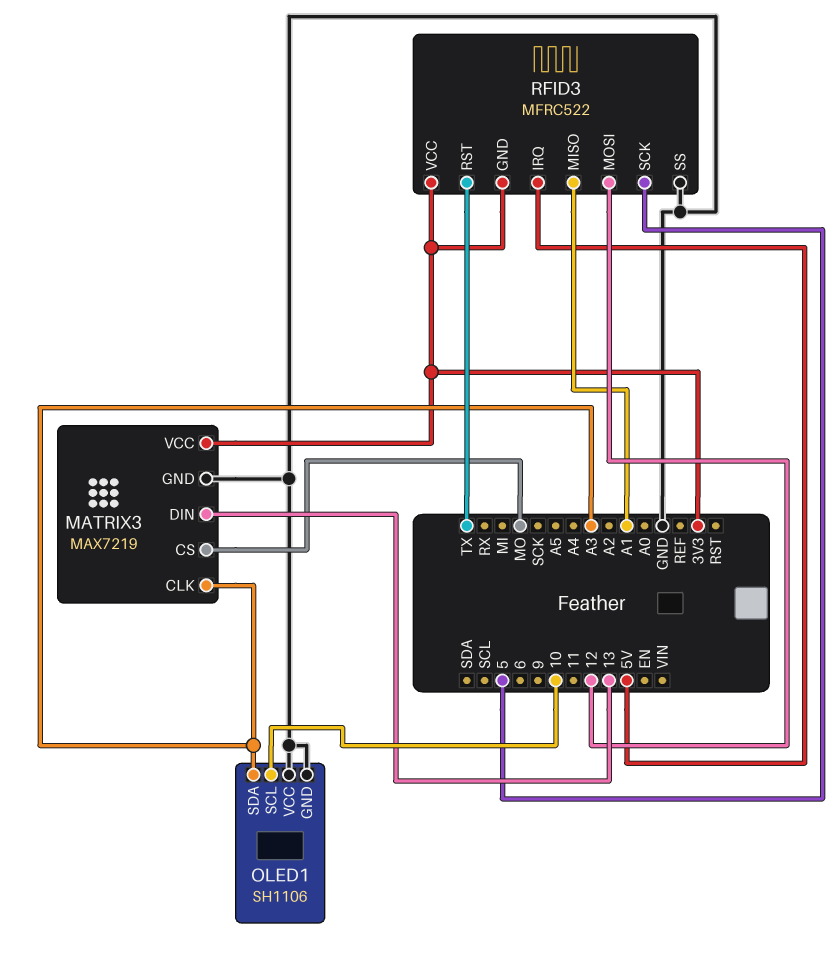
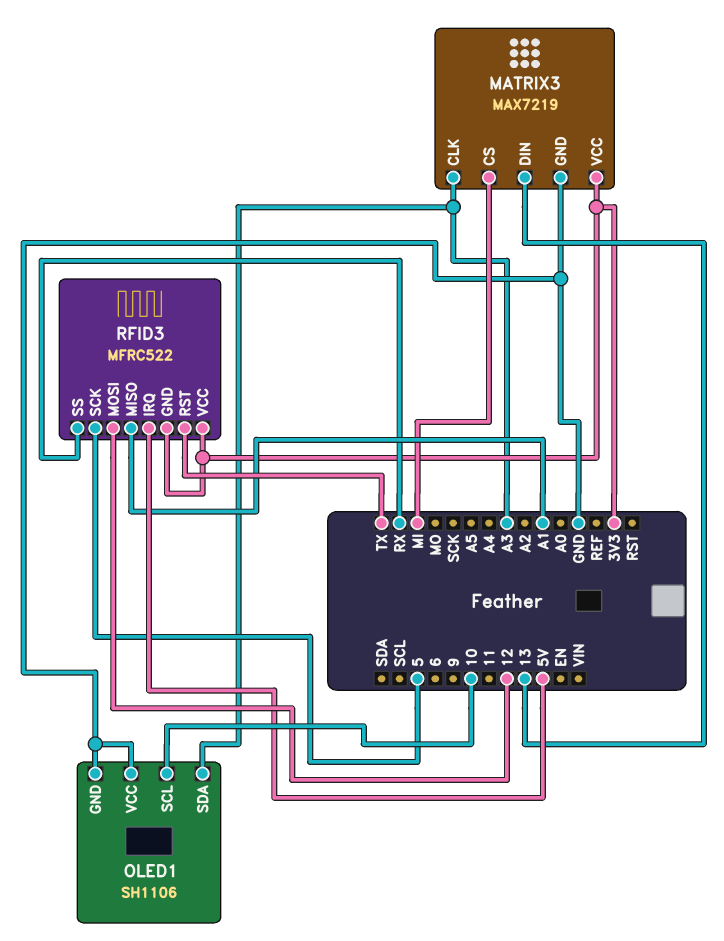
MATRIX3 pin CS: MO -> MI
RFID3 pin SS: GND -> RX

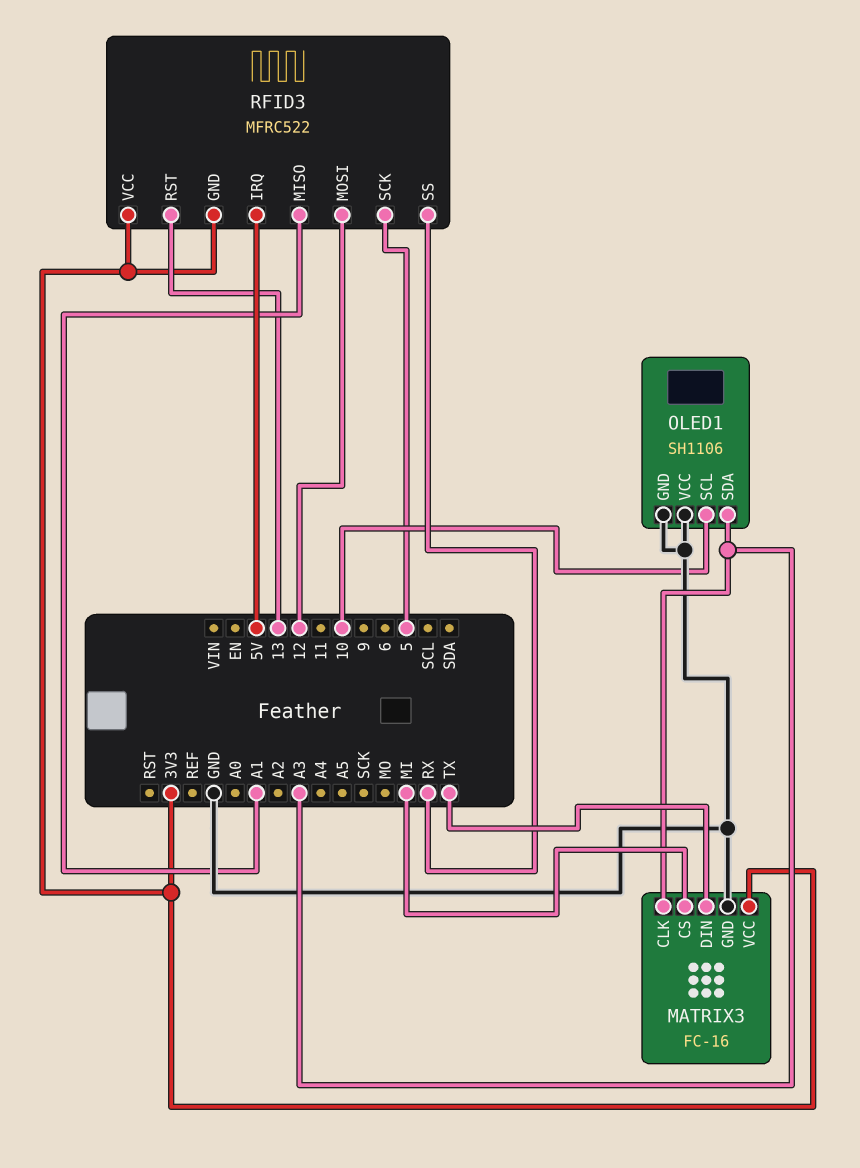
MATRIX3: MAX7219 -> FC-16
MATRIX3 pin DIN: 13 -> TX
RFID3 pin RST: TX -> 13

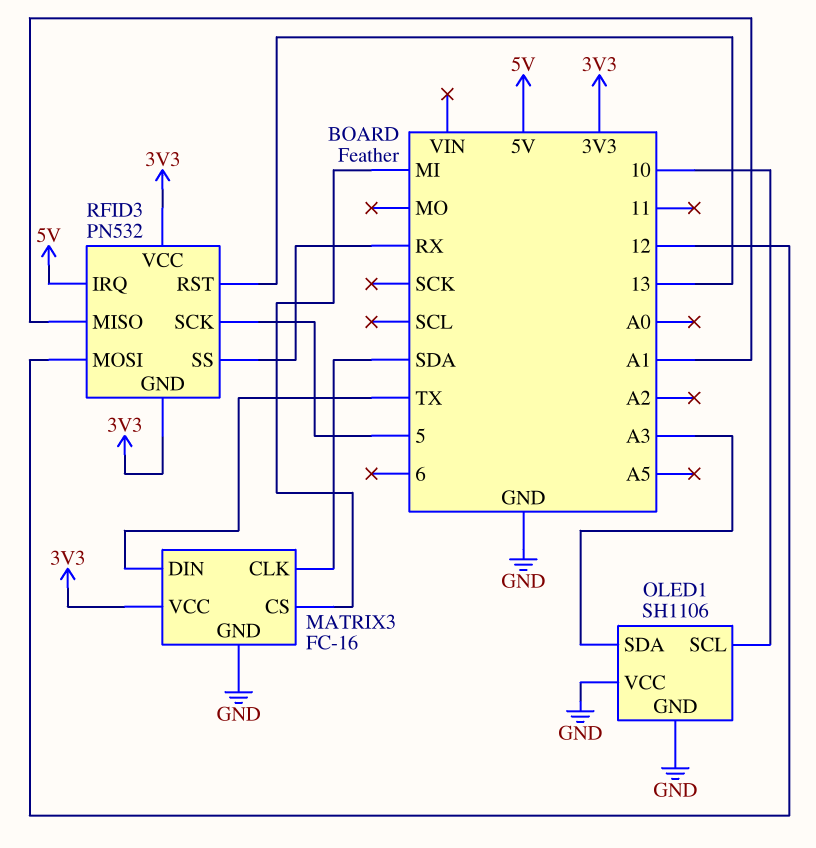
MATRIX3 pin CLK: A3 -> SDA
RFID3: MFRC522 -> PN532

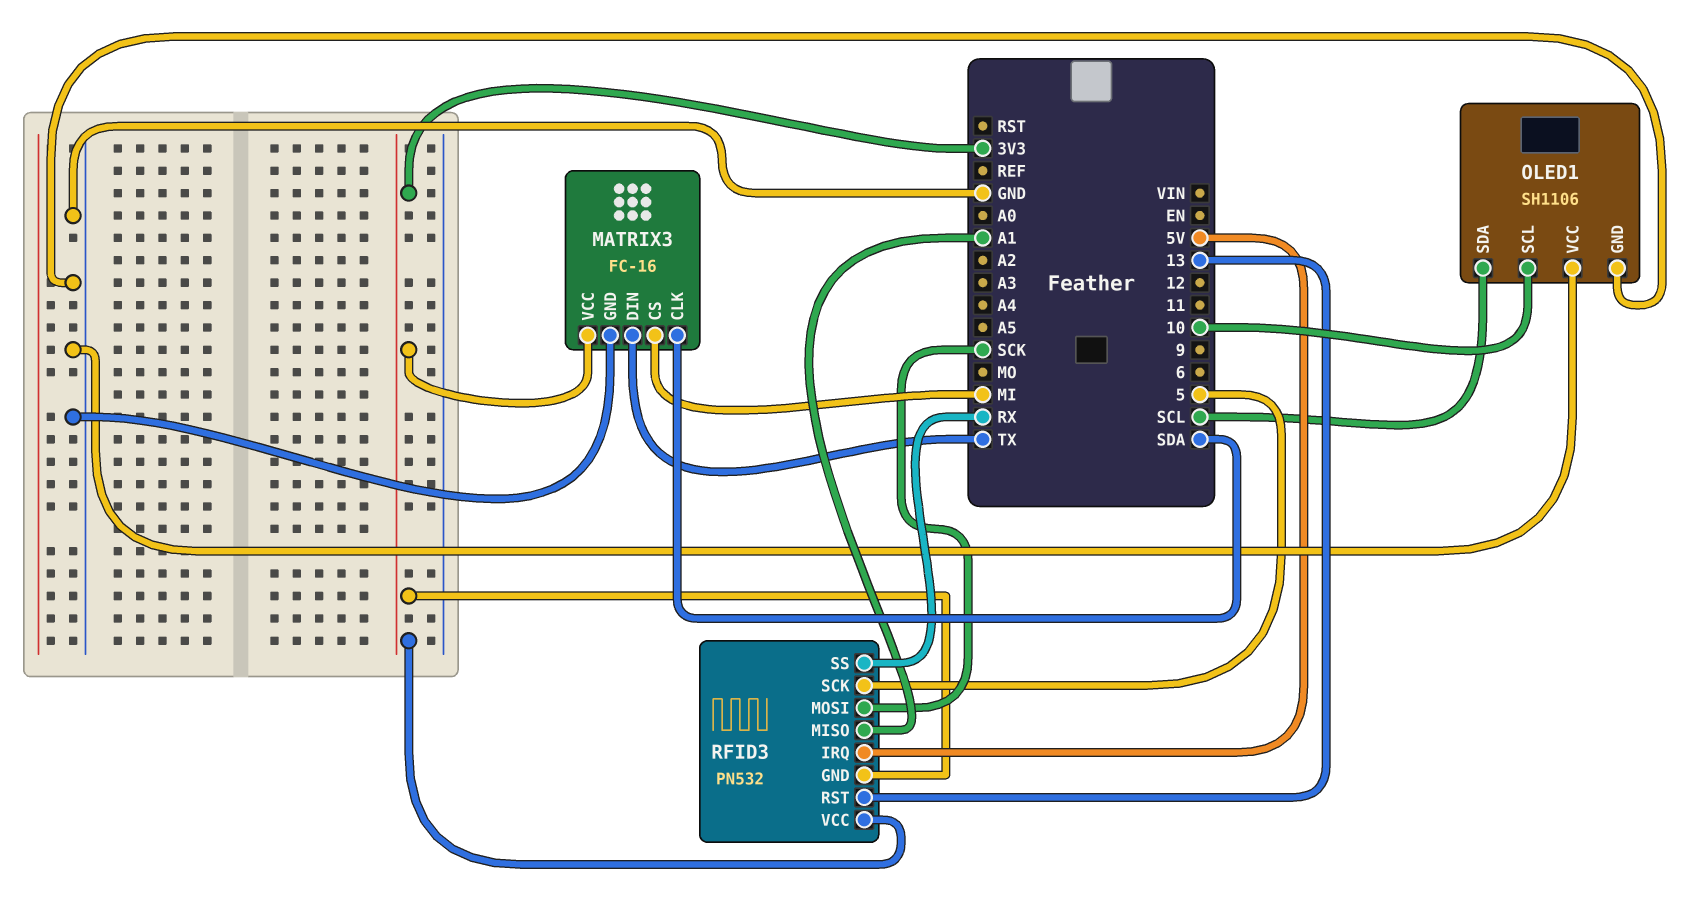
OLED1 pin SDA: A3 -> SCL
RFID3 pin MOSI: 12 -> SCK

